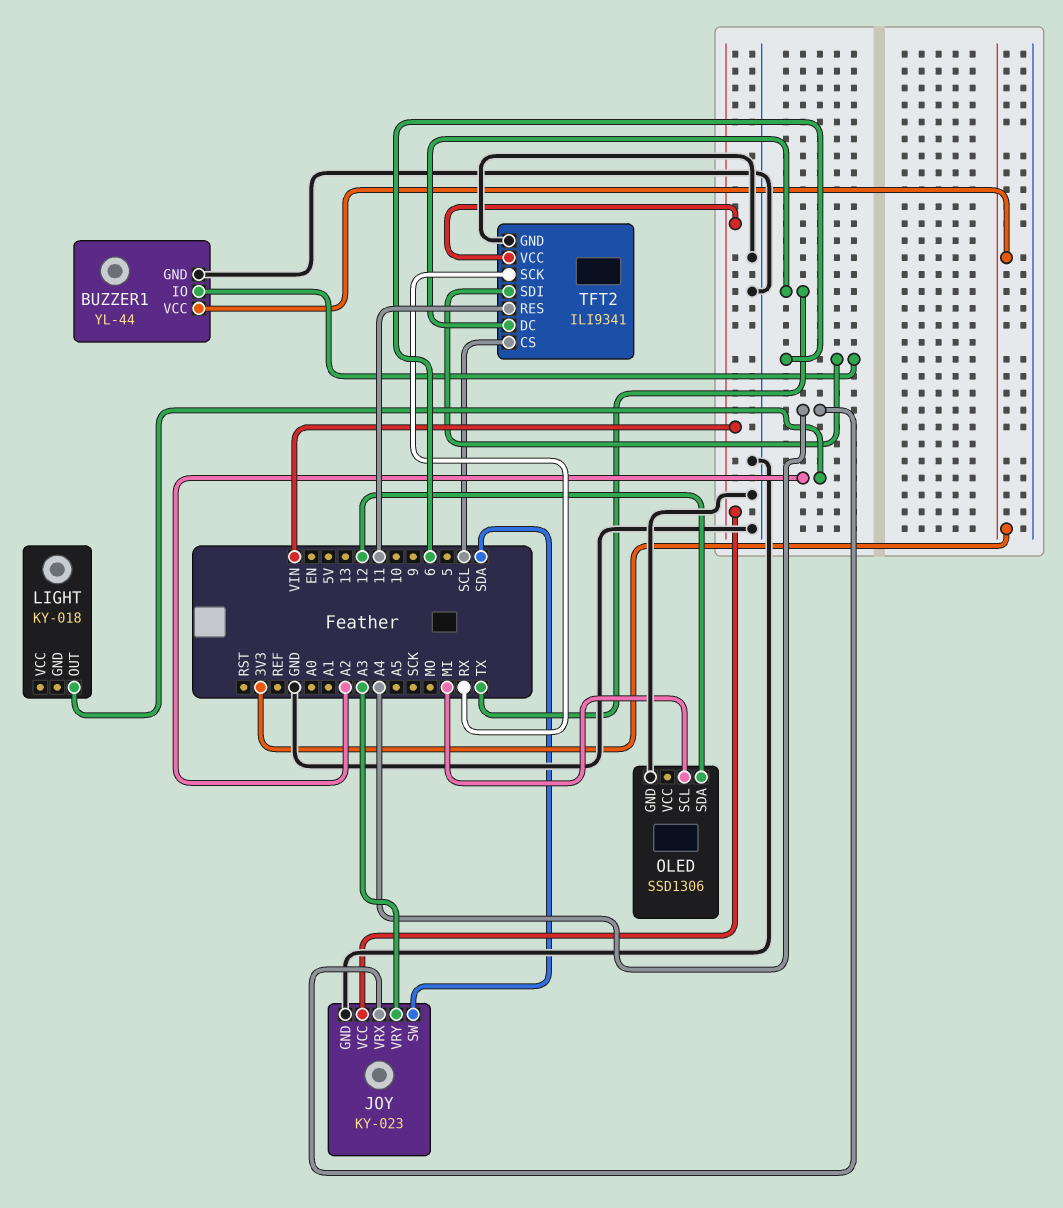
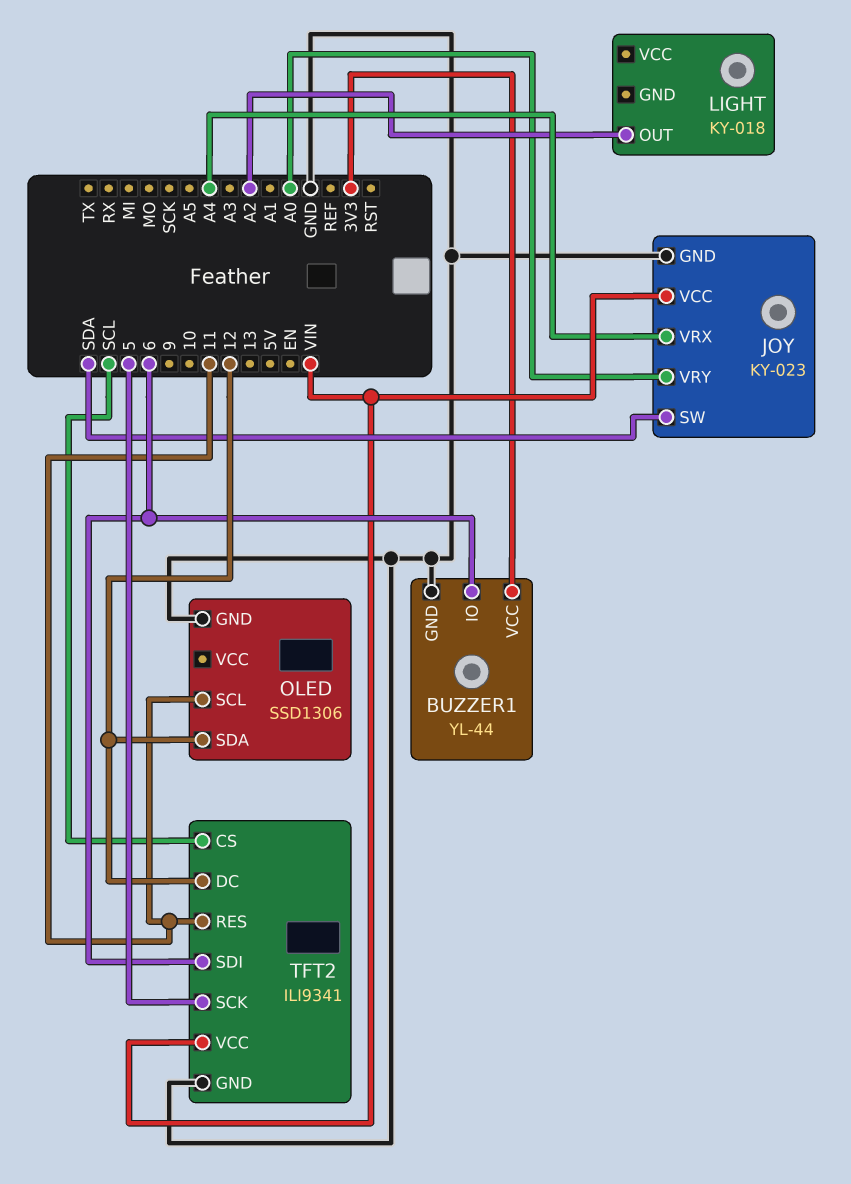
JOY pin VRY: A3 -> A0
OLED pin SCL: MI -> 11
TFT2 pin DC: TX -> 12
TFT2 pin SCK: RX -> 5

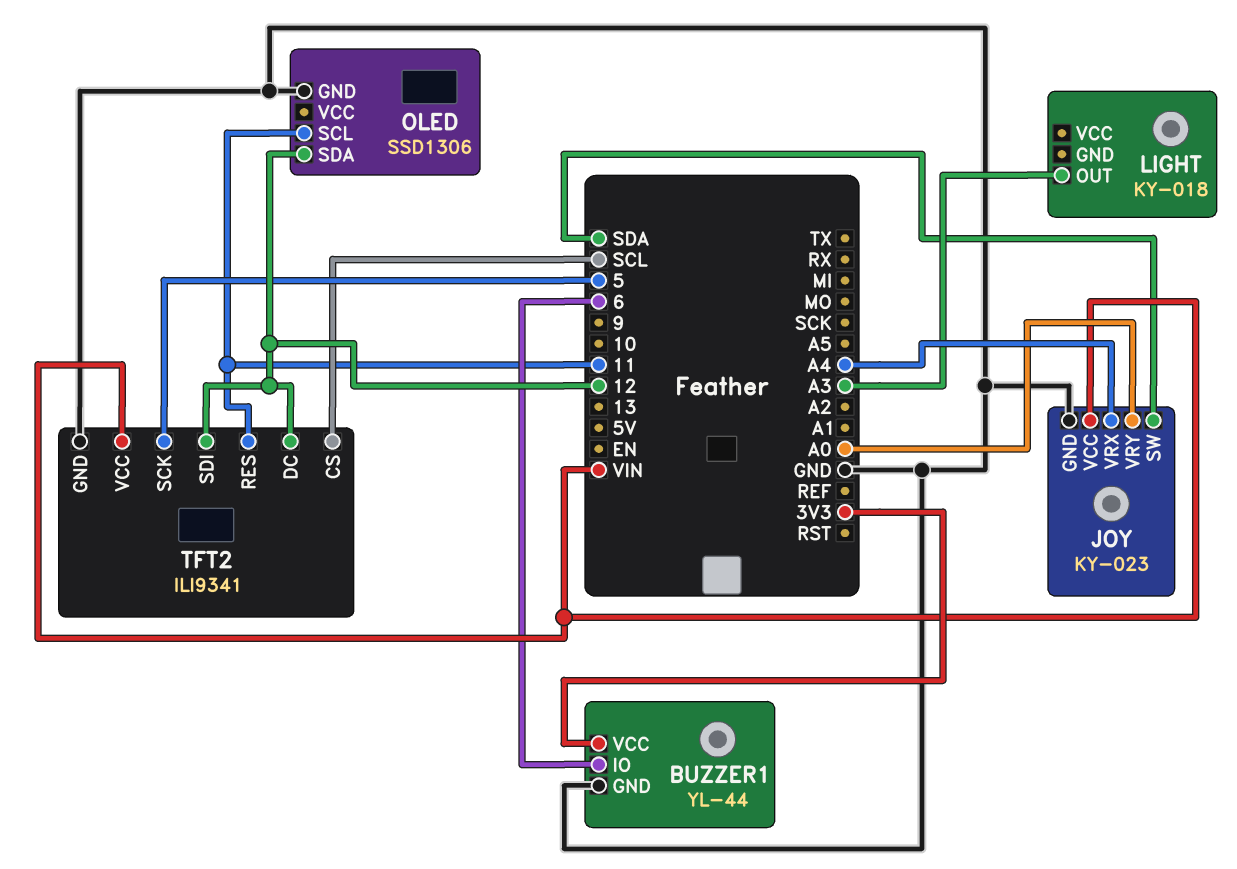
LIGHT pin OUT: A2 -> A3
TFT2 pin SDI: 6 -> 12

